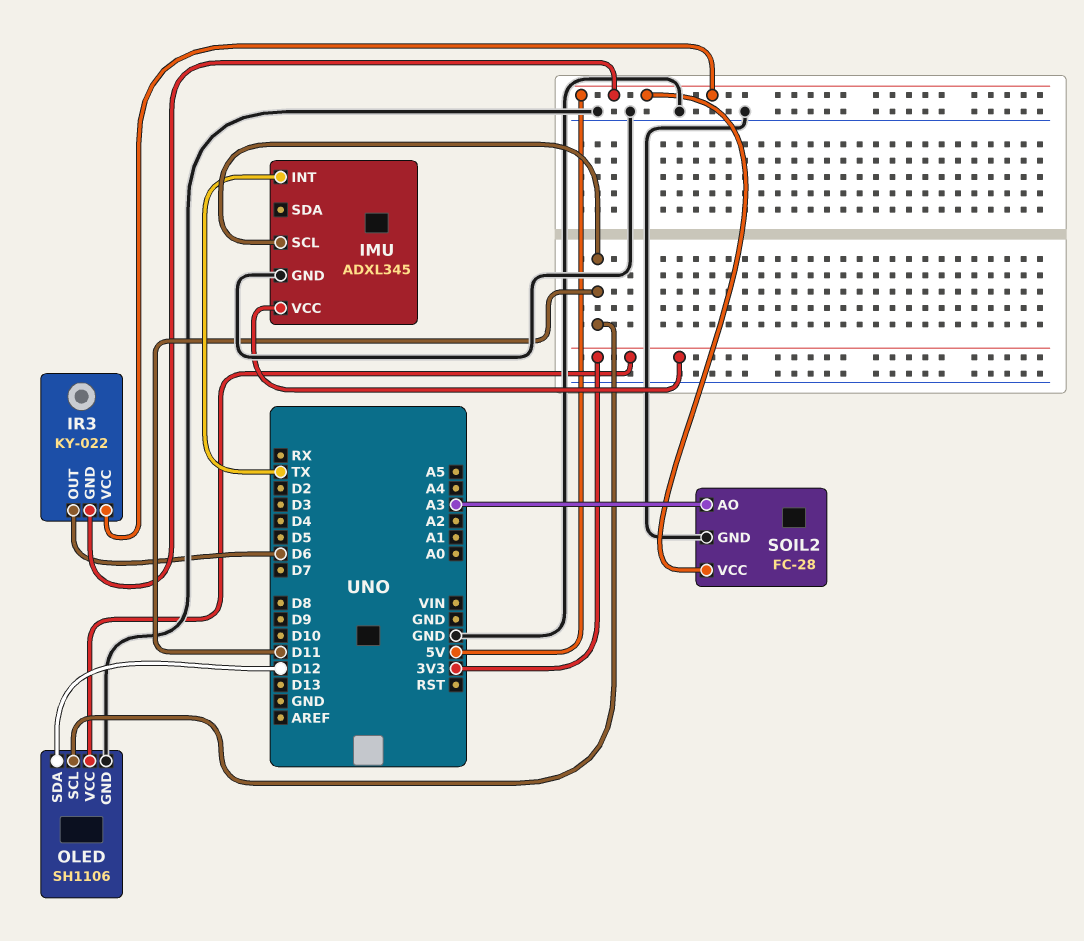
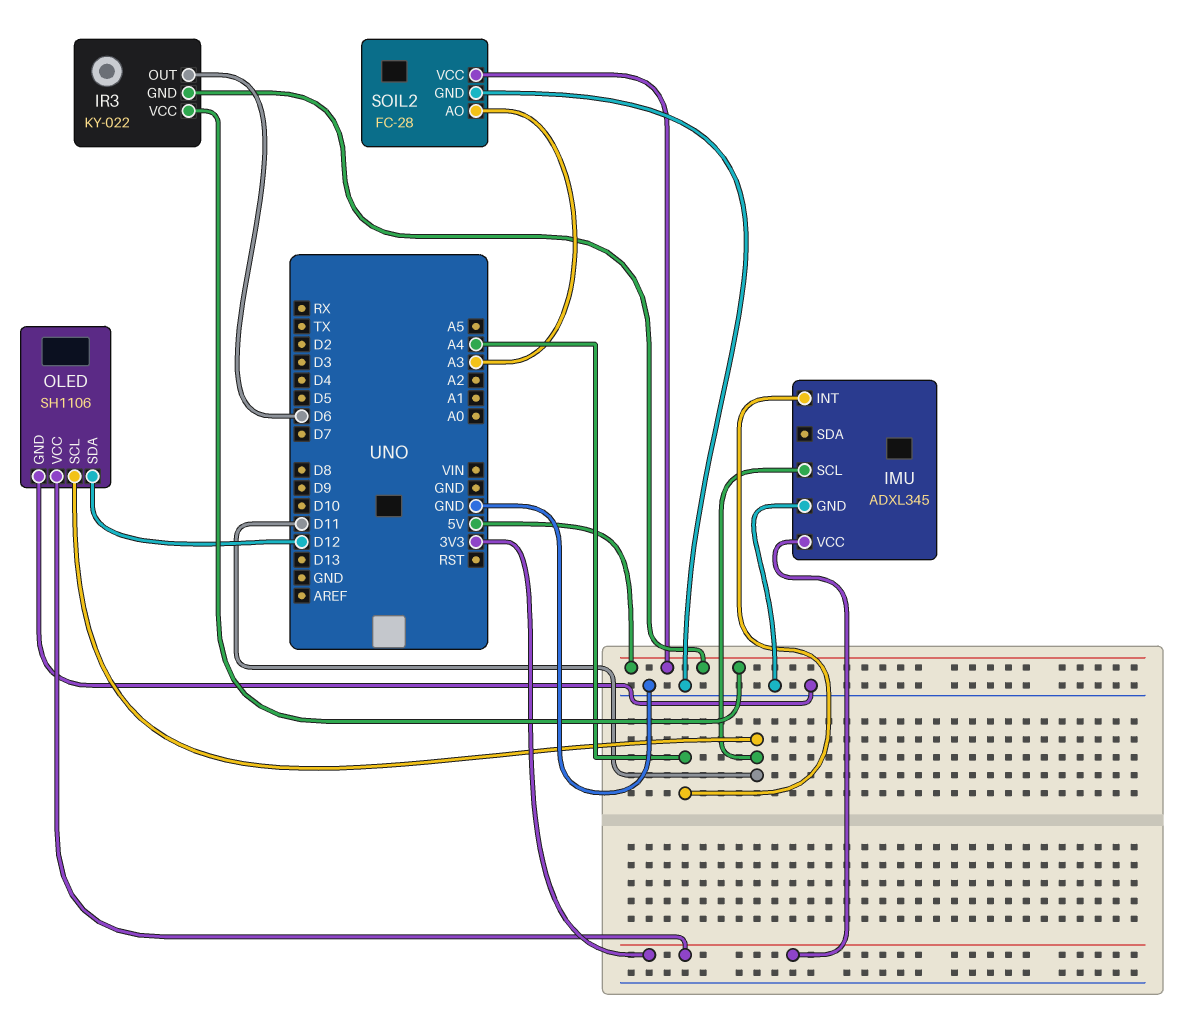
IMU pin INT: TX -> A4

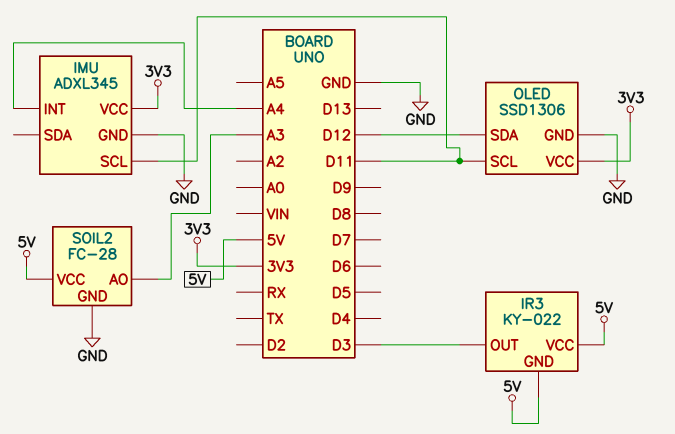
IR3 pin OUT: D6 -> D3
OLED: SH1106 -> SSD1306

